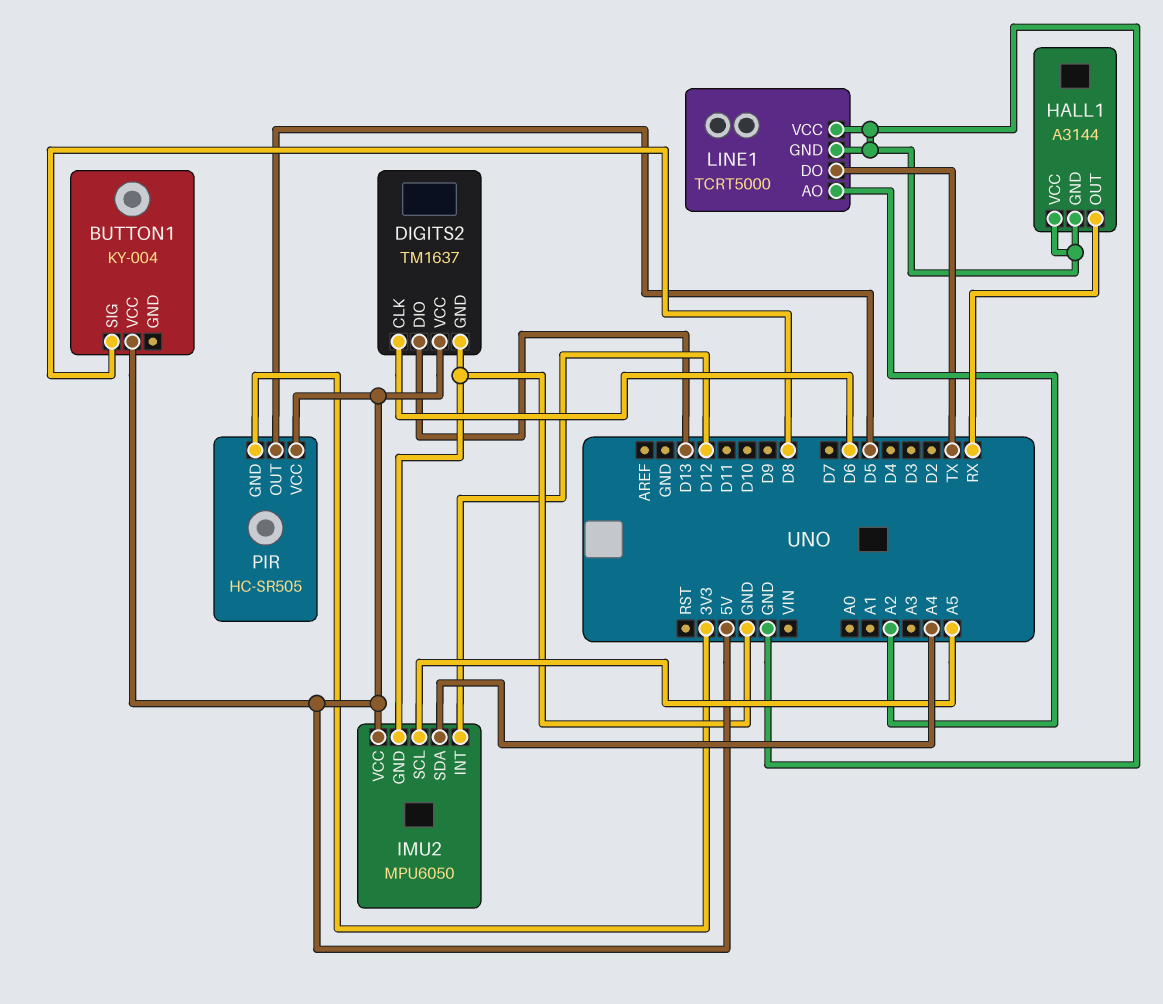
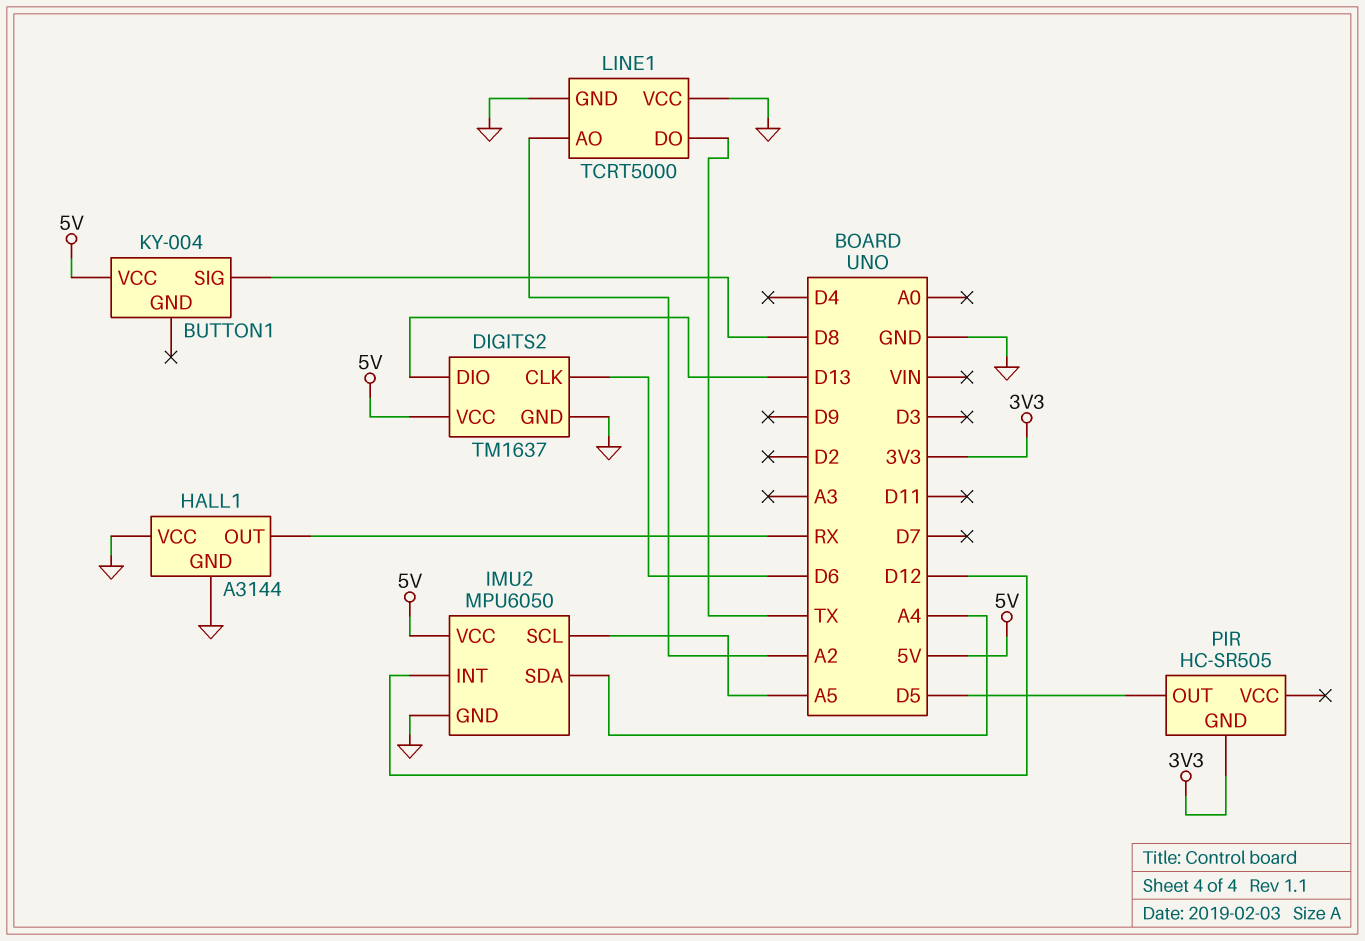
PIR pin VCC: 5V -> none

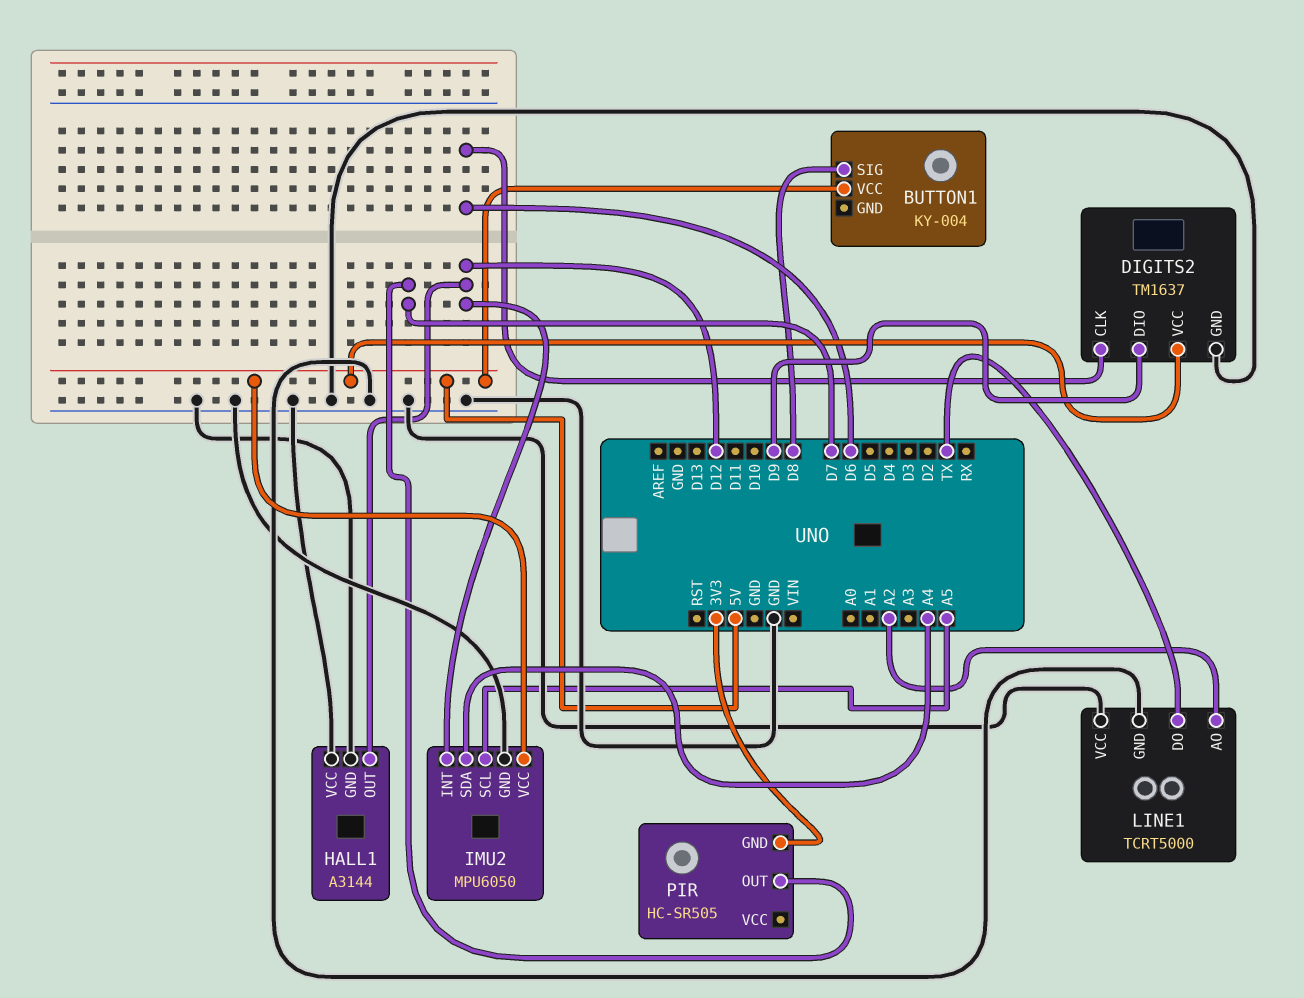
DIGITS2 pin DIO: D13 -> D9
HALL1 pin OUT: RX -> D12
PIR pin OUT: D5 -> D7

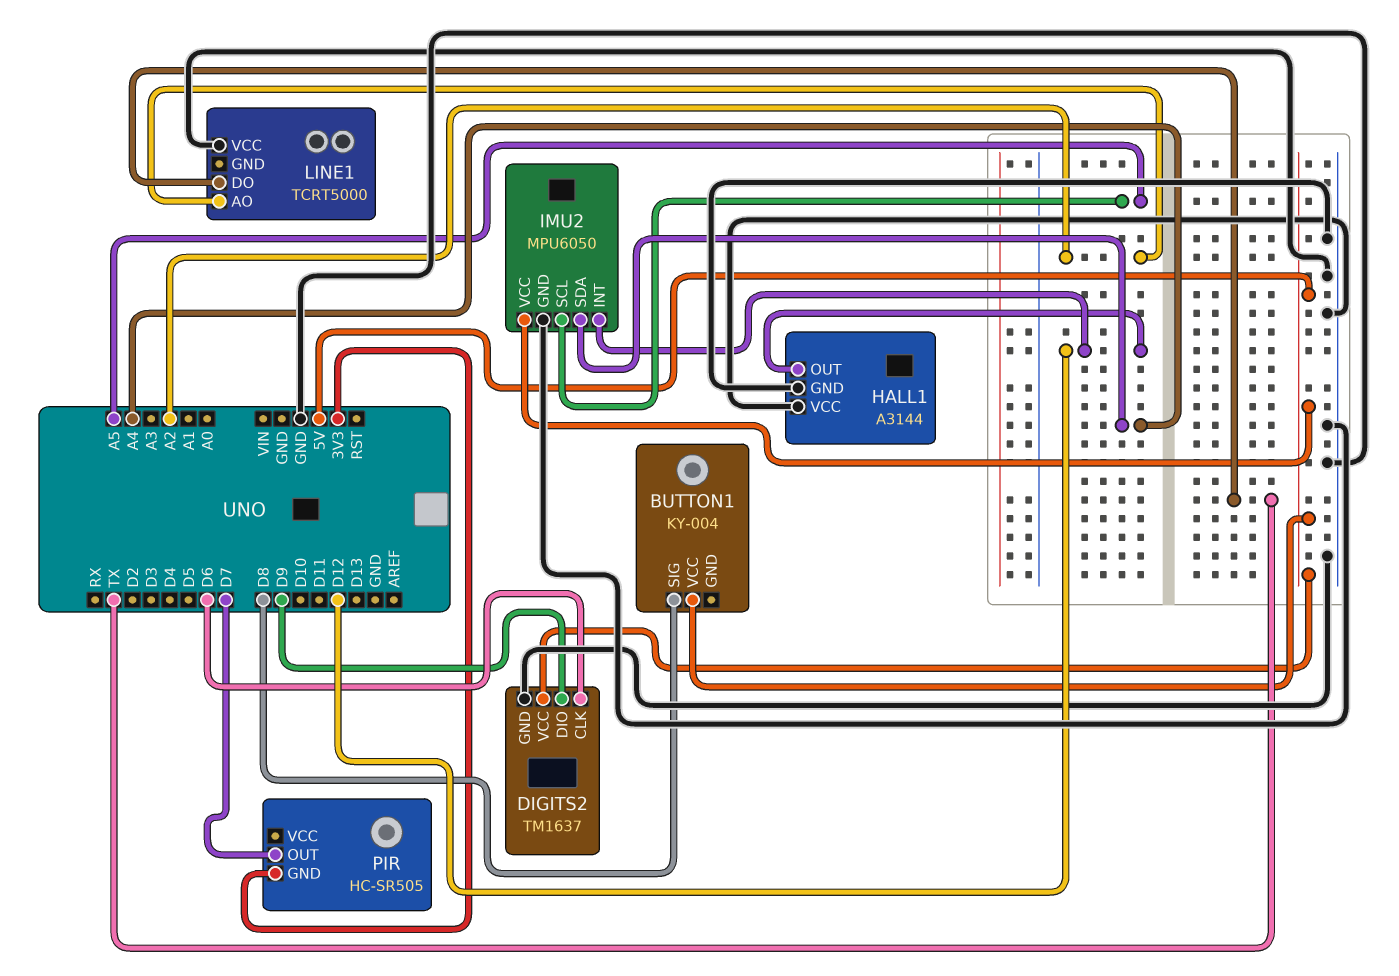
LINE1 pin GND: GND -> none

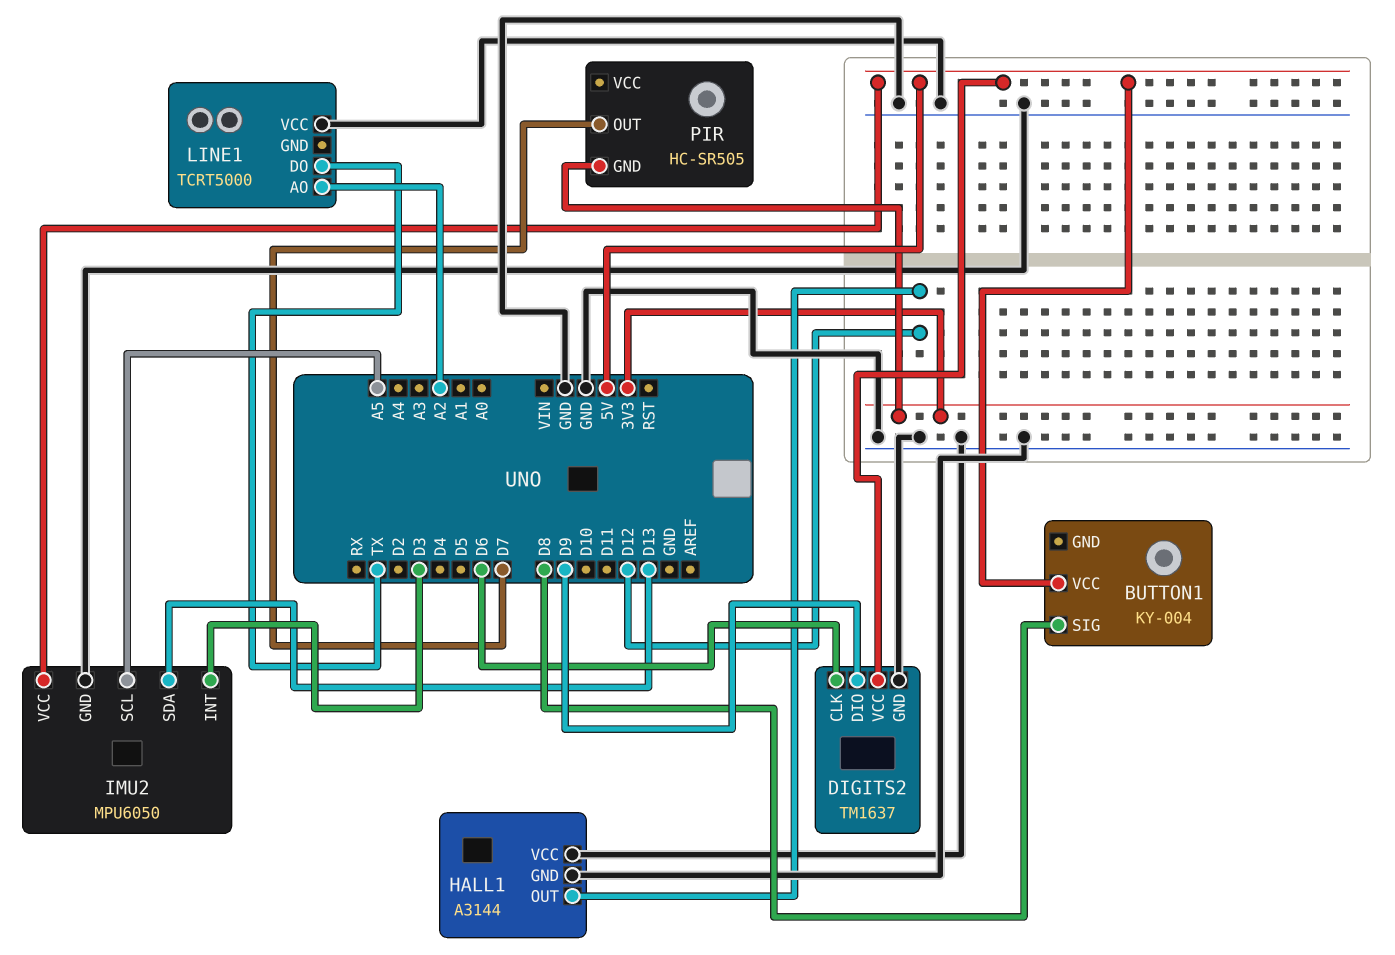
IMU2 pin INT: D12 -> D3
IMU2 pin SDA: A4 -> D13

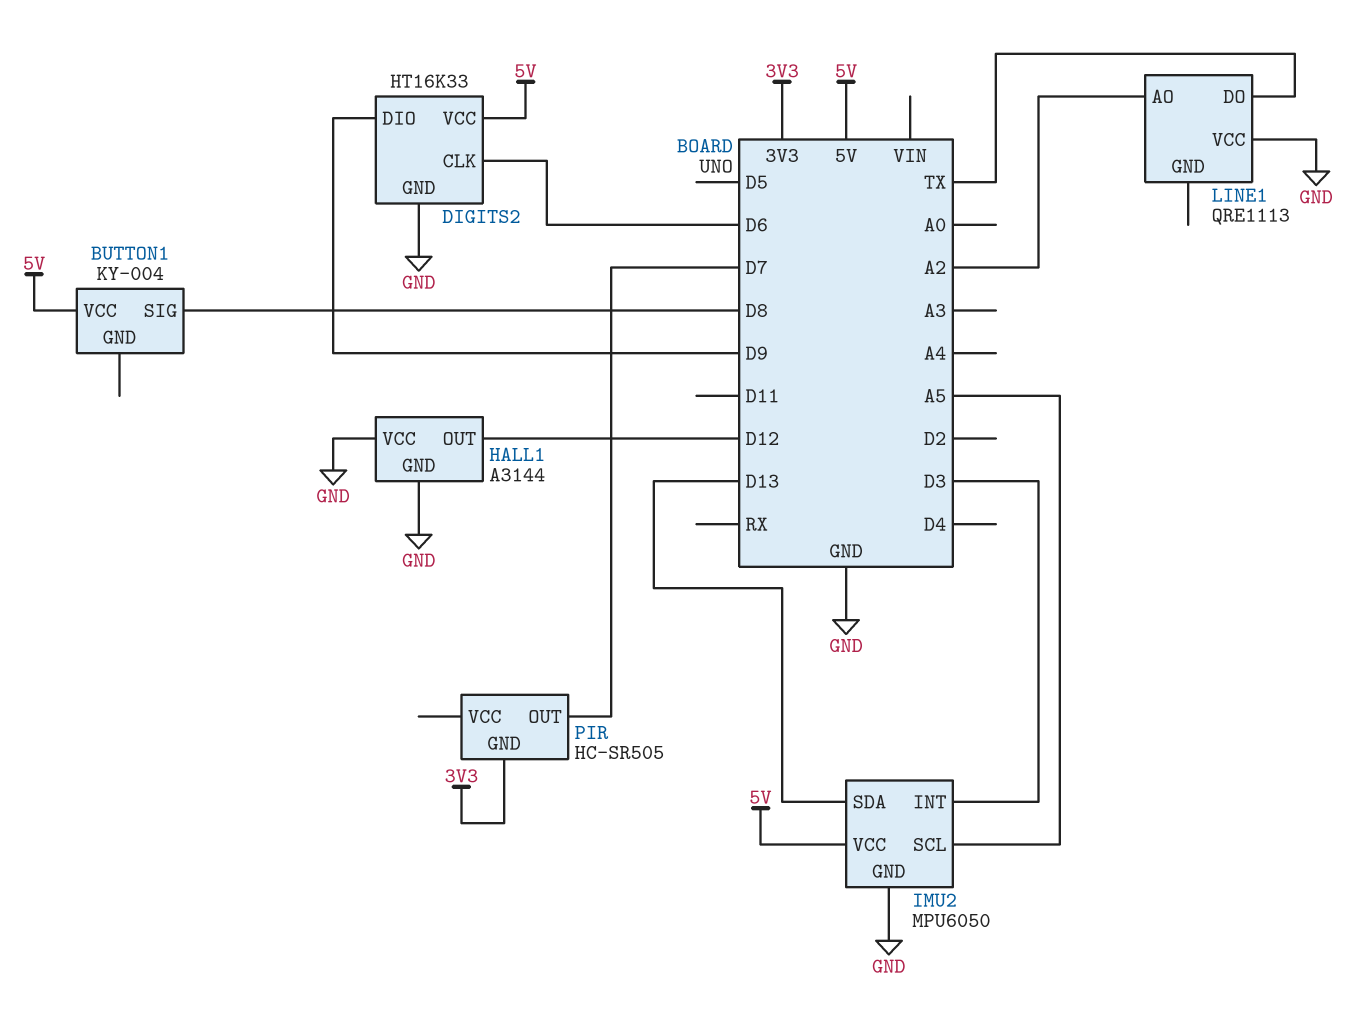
DIGITS2: TM1637 -> HT16K33
LINE1: TCRT5000 -> QRE1113

